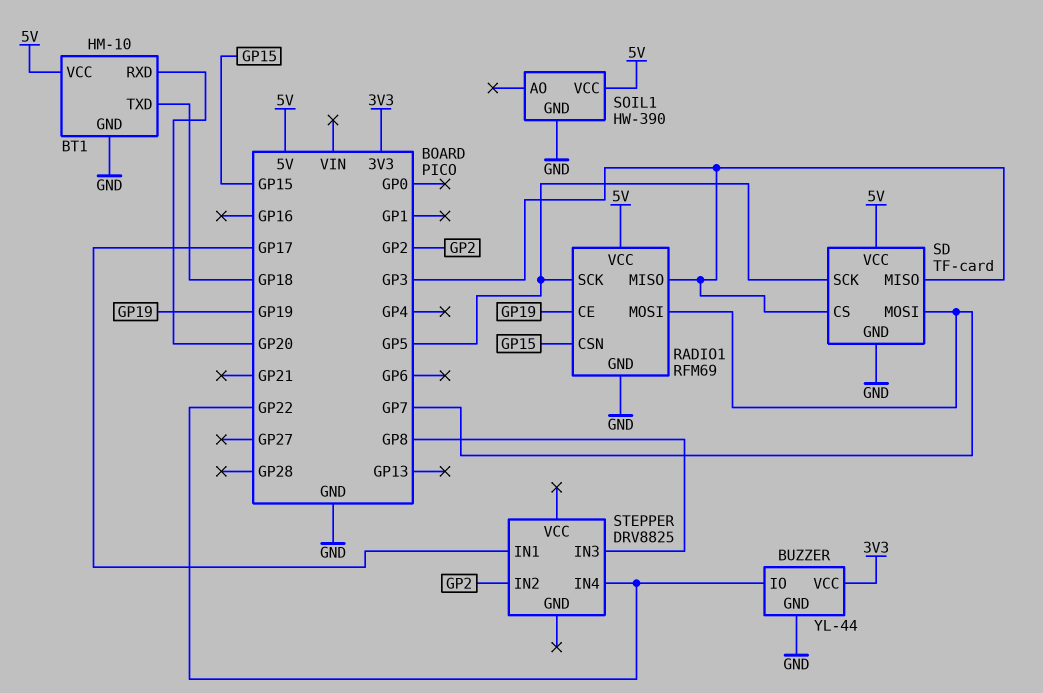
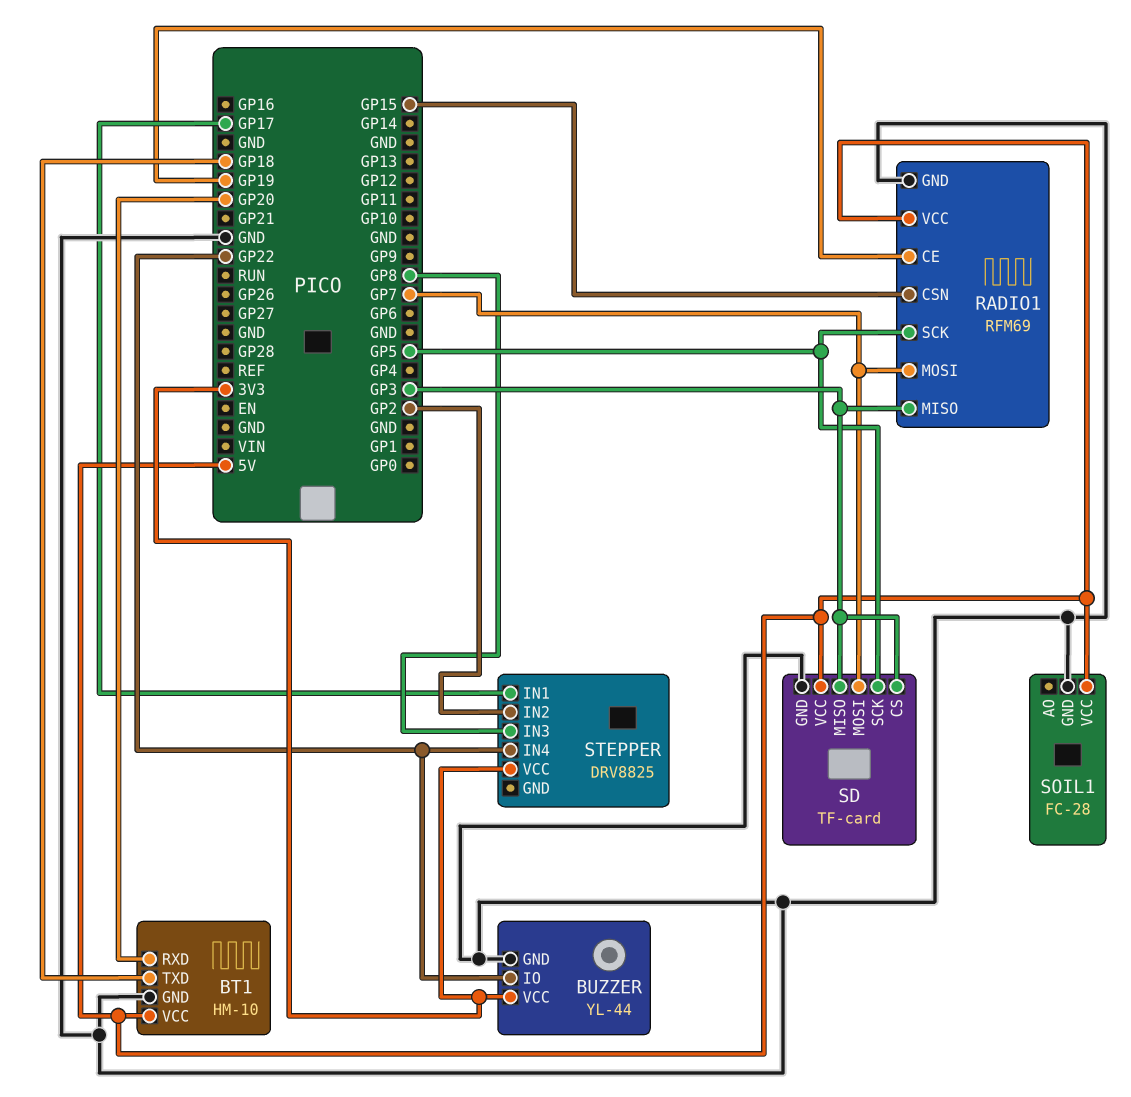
SOIL1: HW-390 -> FC-28
STEPPER pin VCC: none -> 3V3

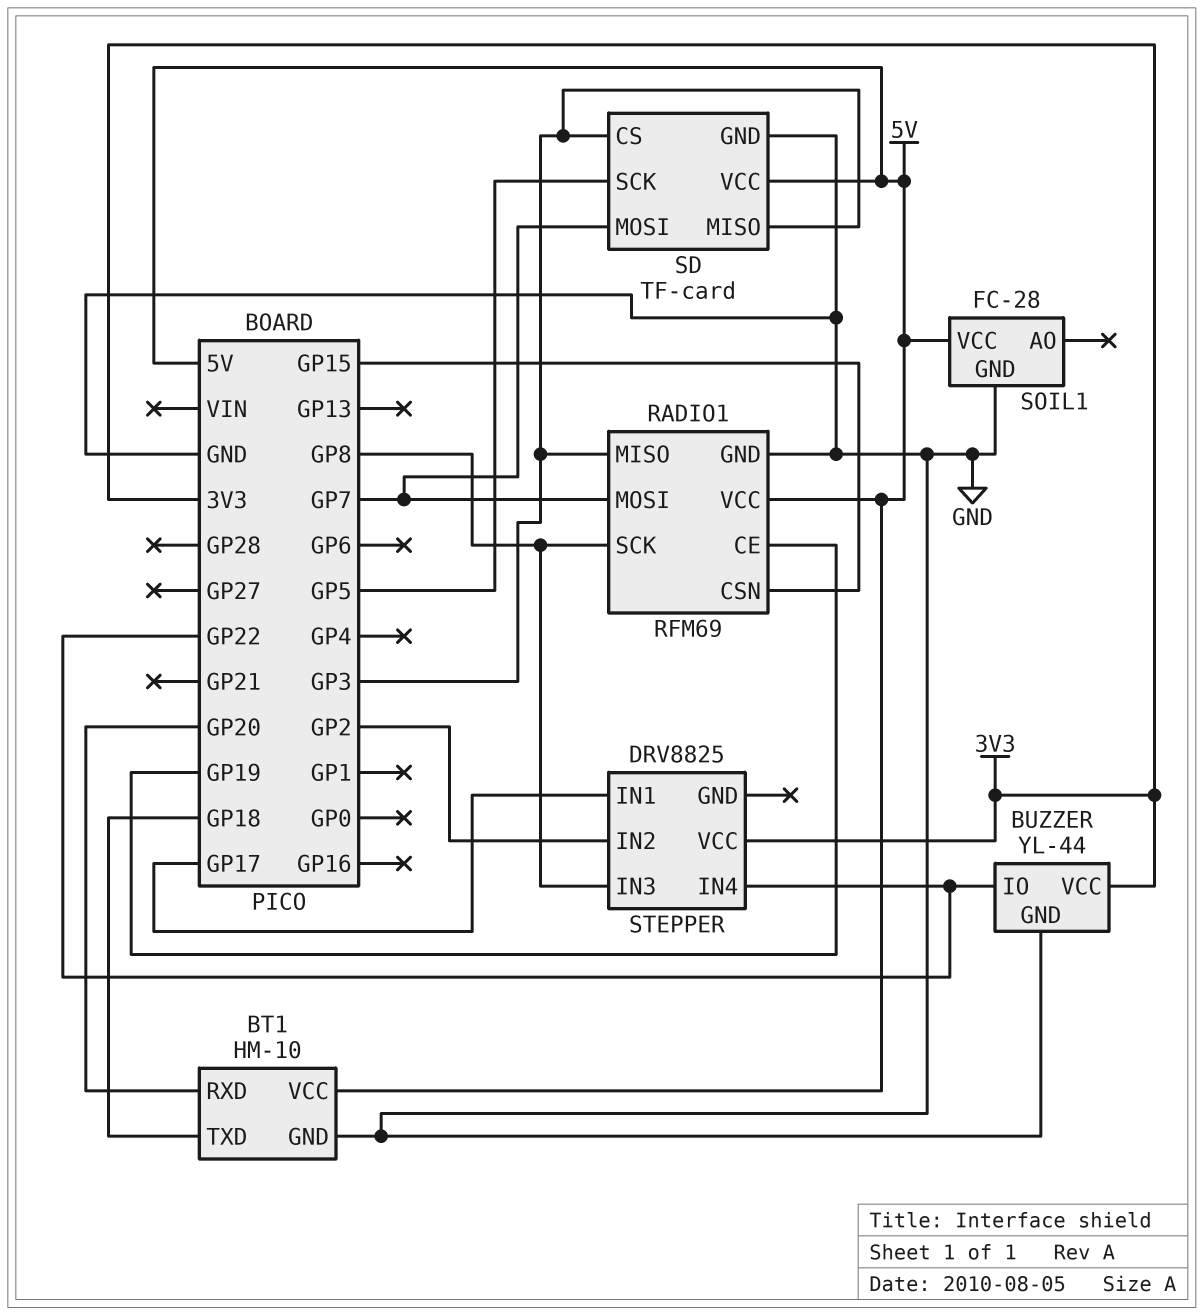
RADIO1 pin SCK: GP5 -> GP8

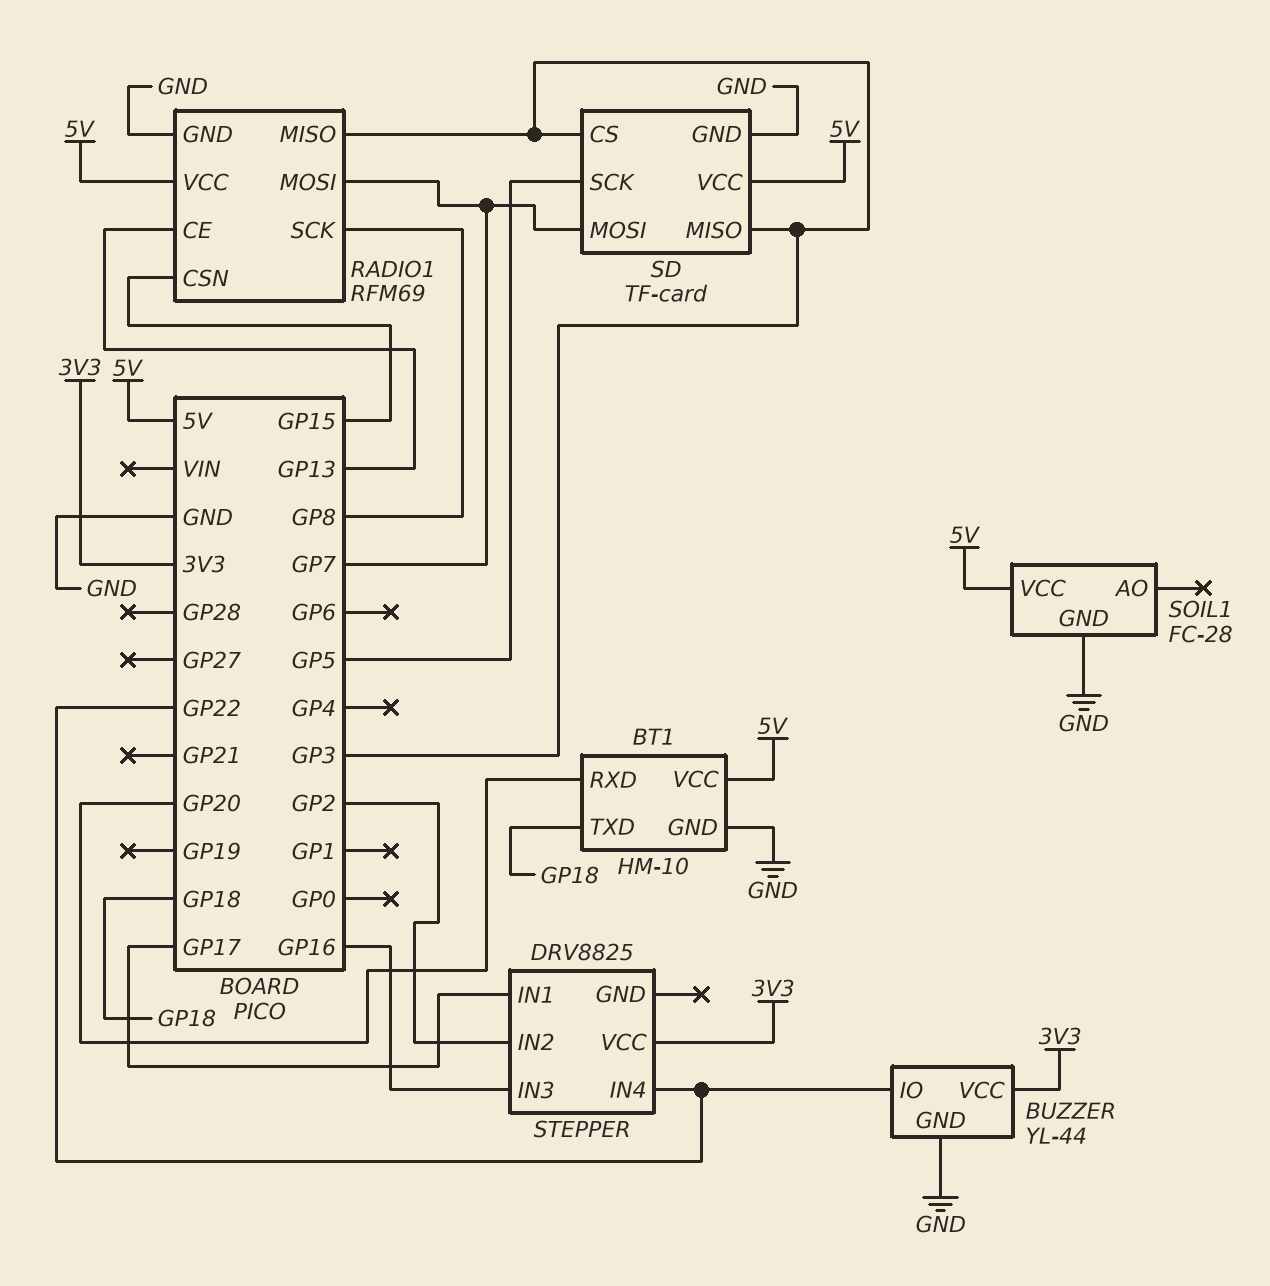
RADIO1 pin CE: GP19 -> GP13
STEPPER pin IN3: GP8 -> GP16

